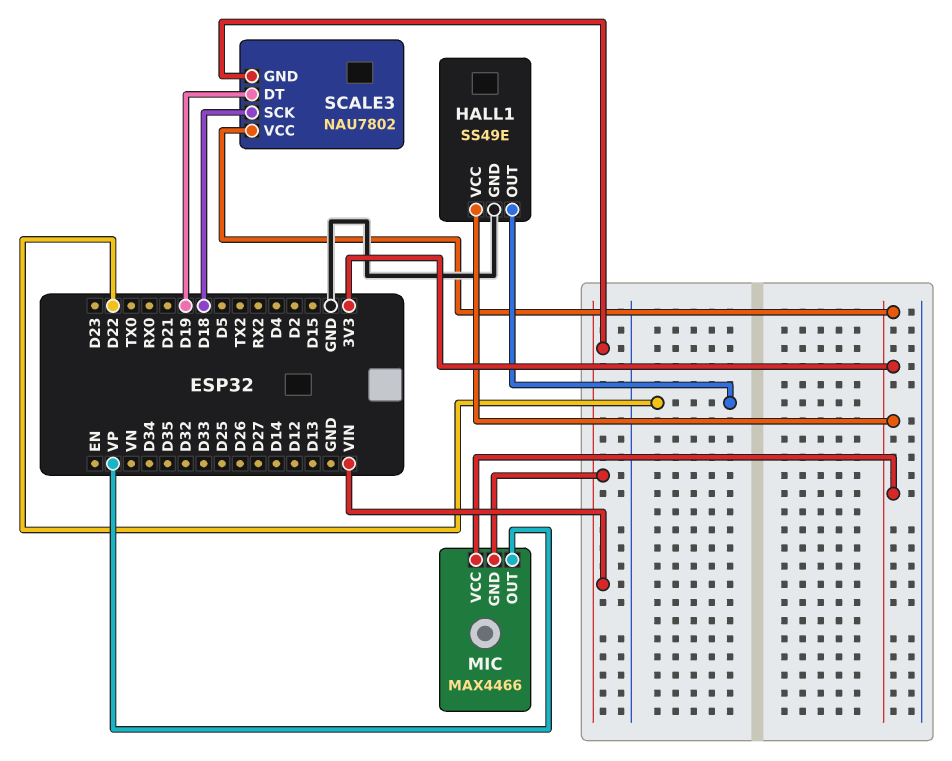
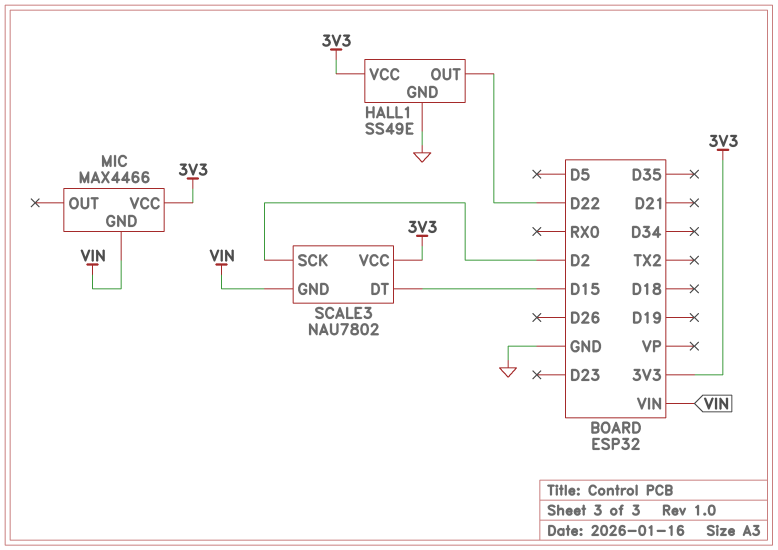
MIC pin OUT: VP -> none
SCALE3 pin DT: D19 -> D15
SCALE3 pin SCK: D18 -> D2

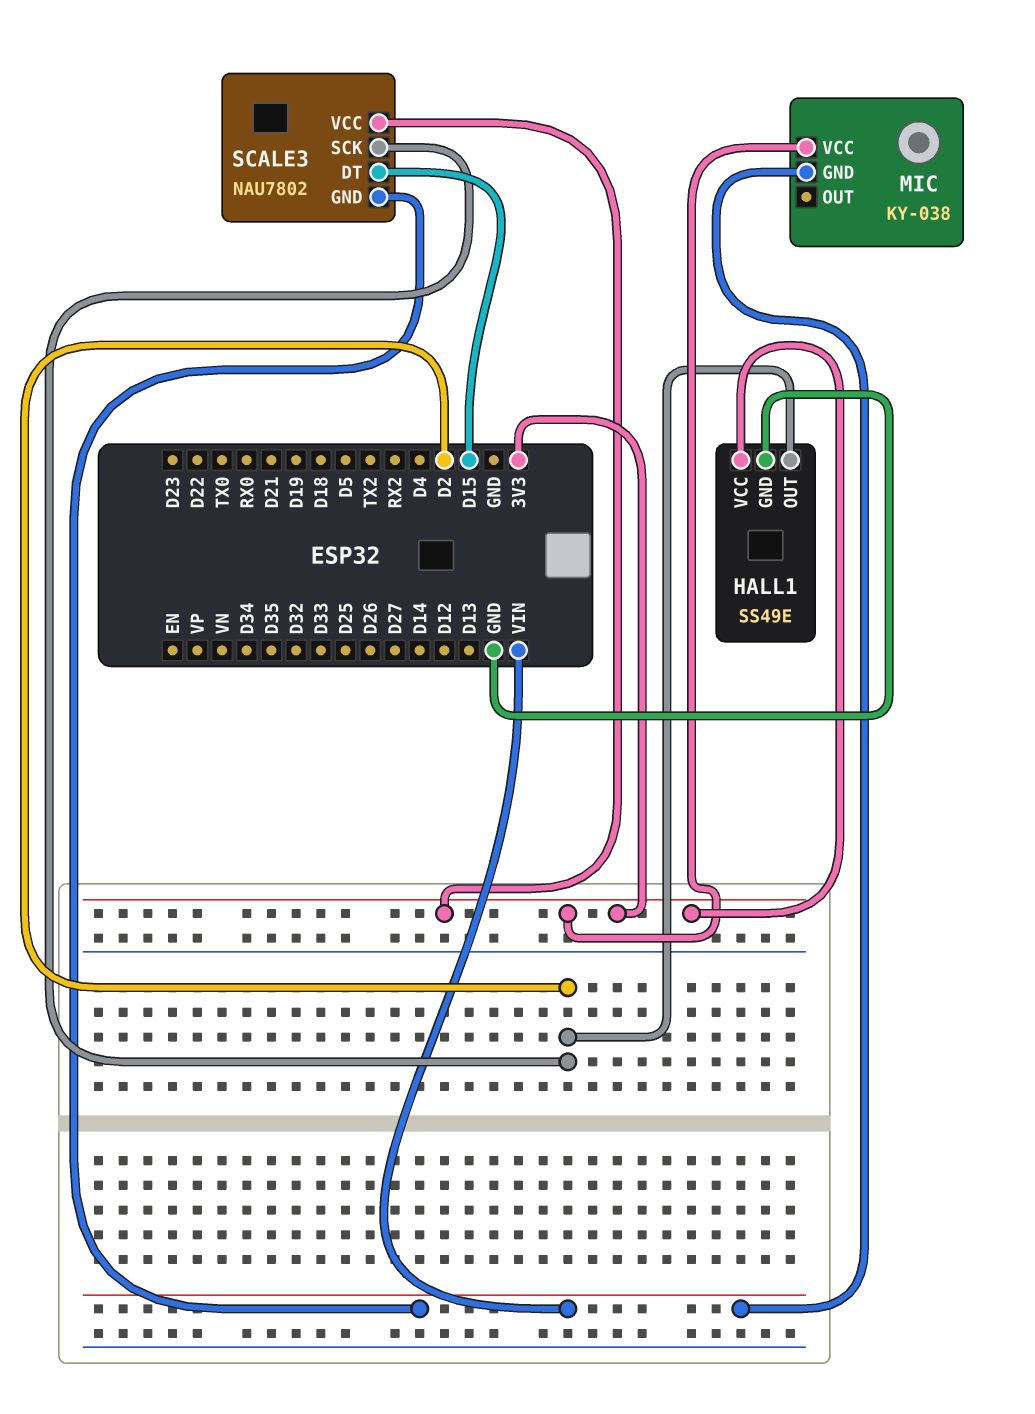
HALL1 pin OUT: D22 -> D2
MIC: MAX4466 -> KY-038

